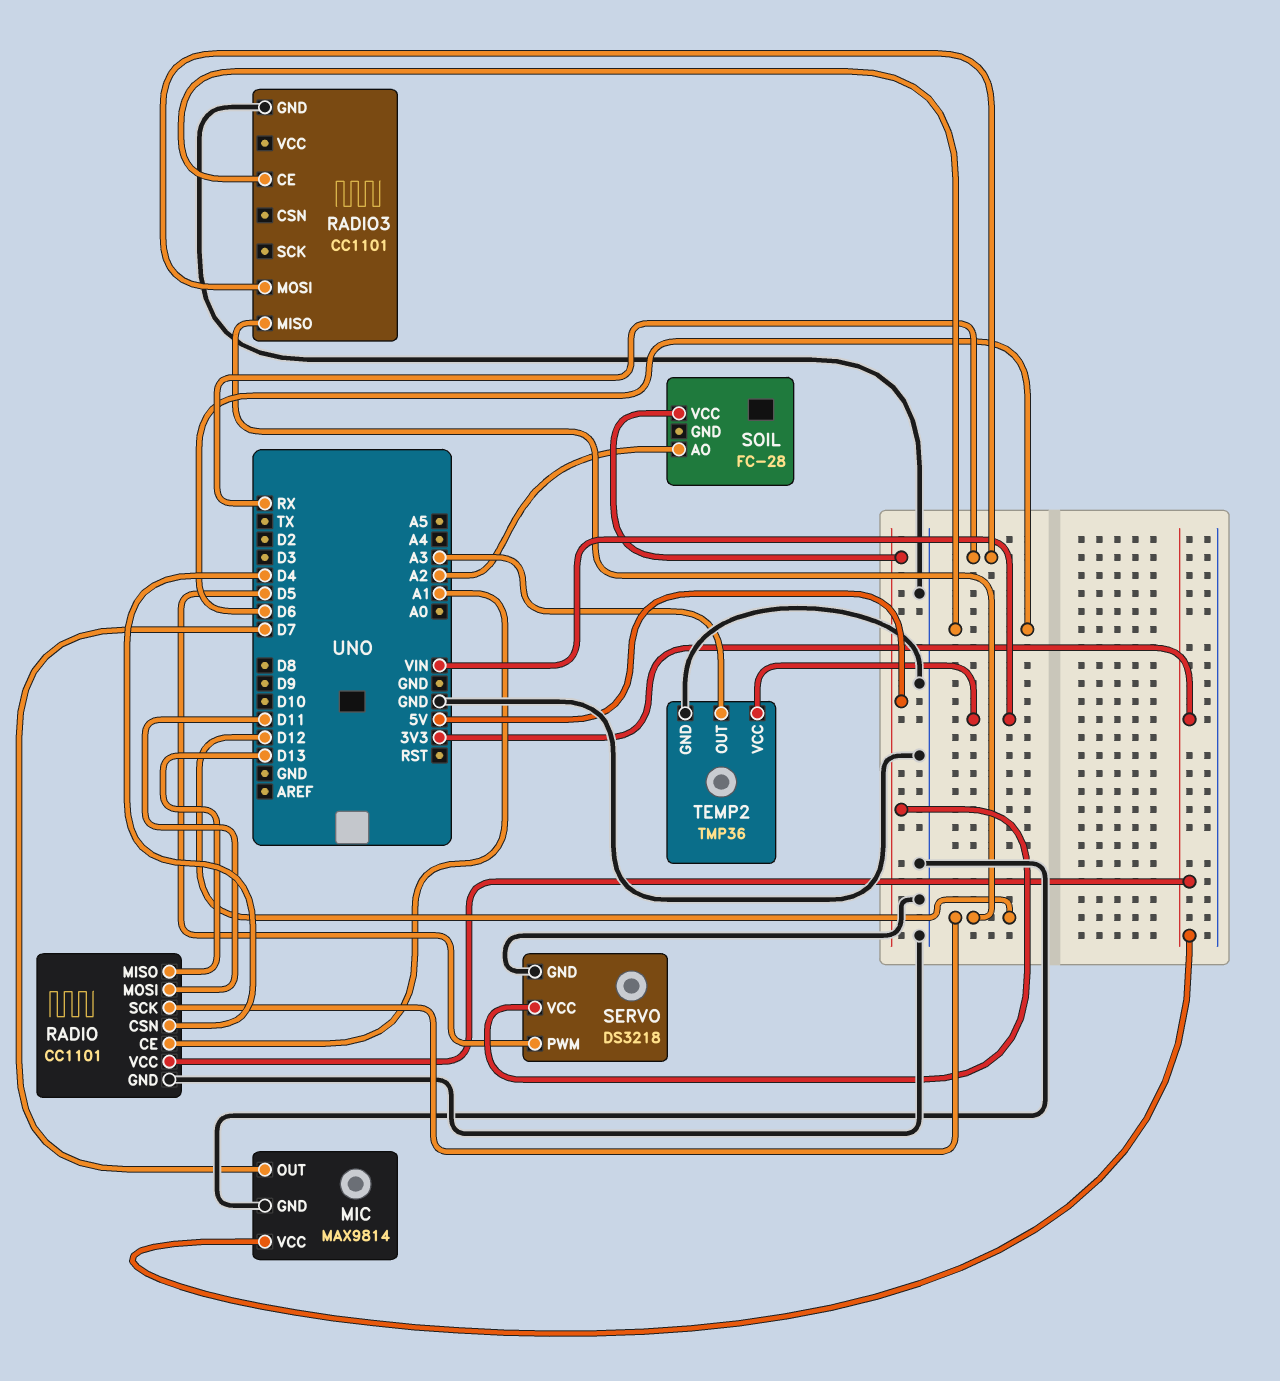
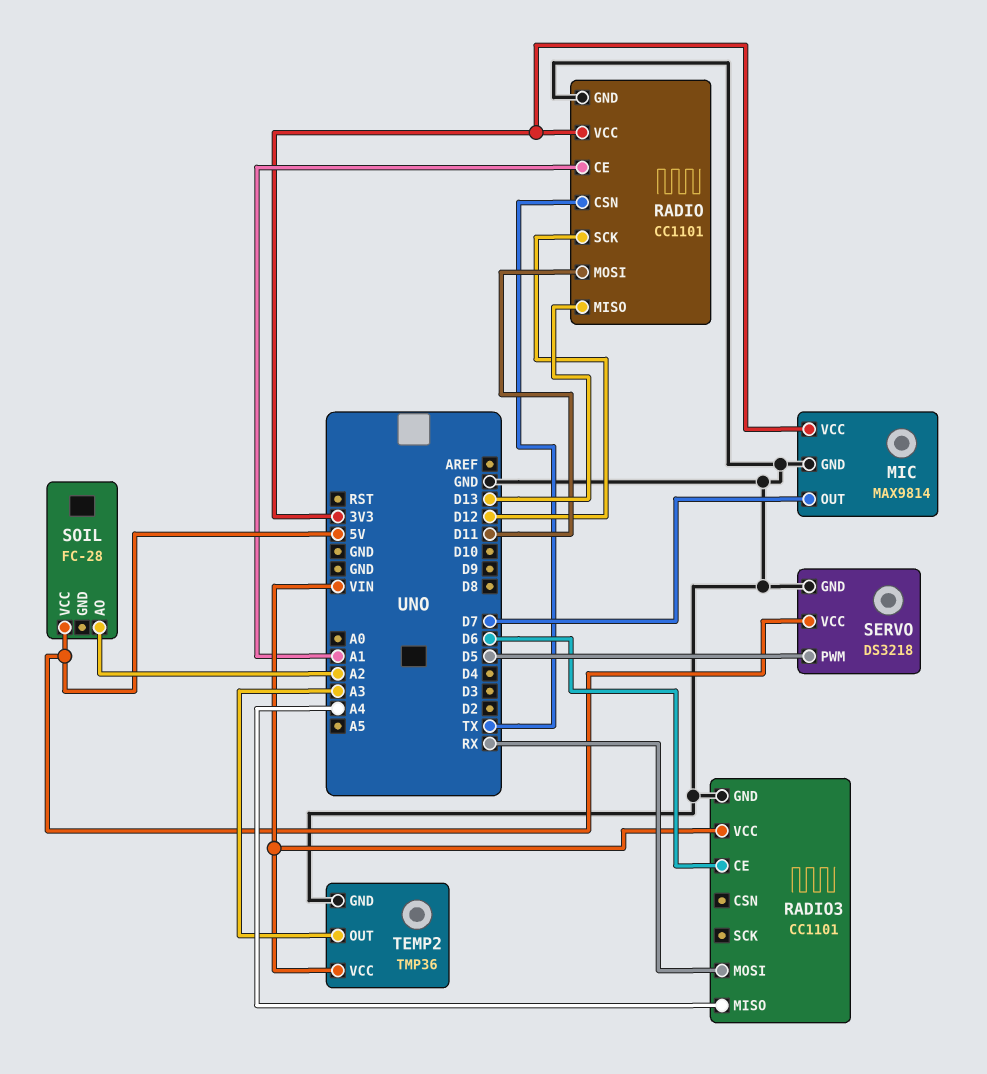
RADIO pin CSN: D4 -> TX
RADIO3 pin MISO: D12 -> A4
RADIO3 pin VCC: none -> VIN

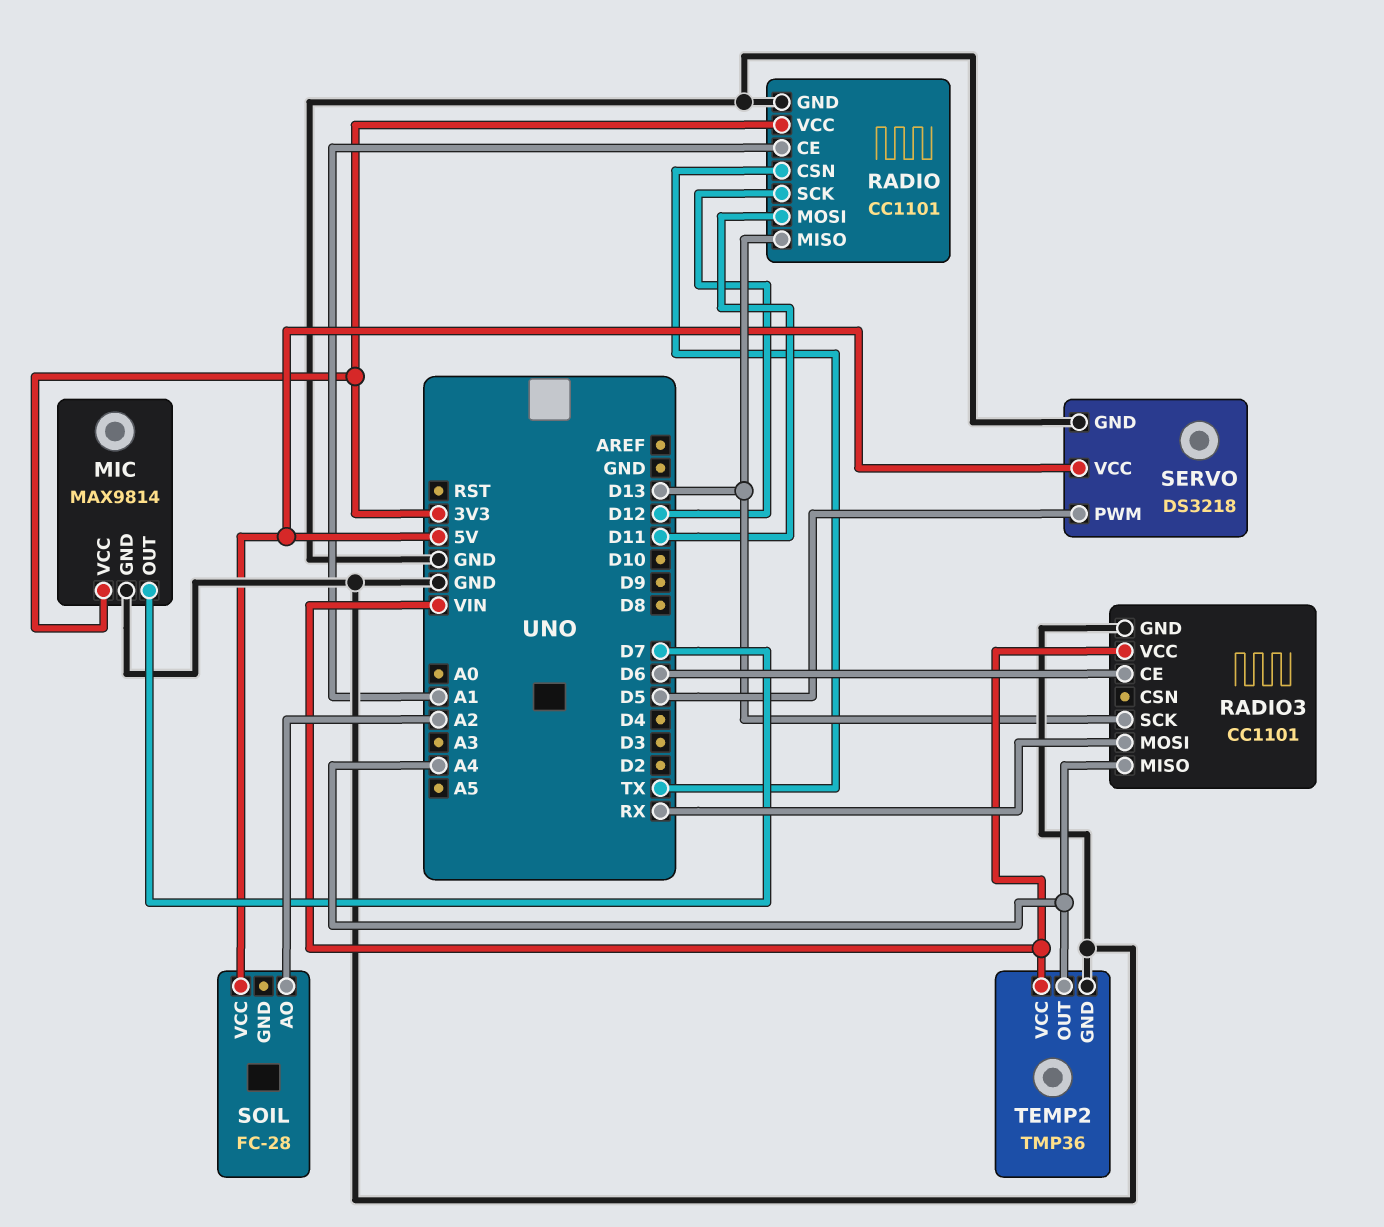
RADIO3 pin SCK: none -> D13
TEMP2 pin OUT: A3 -> A4

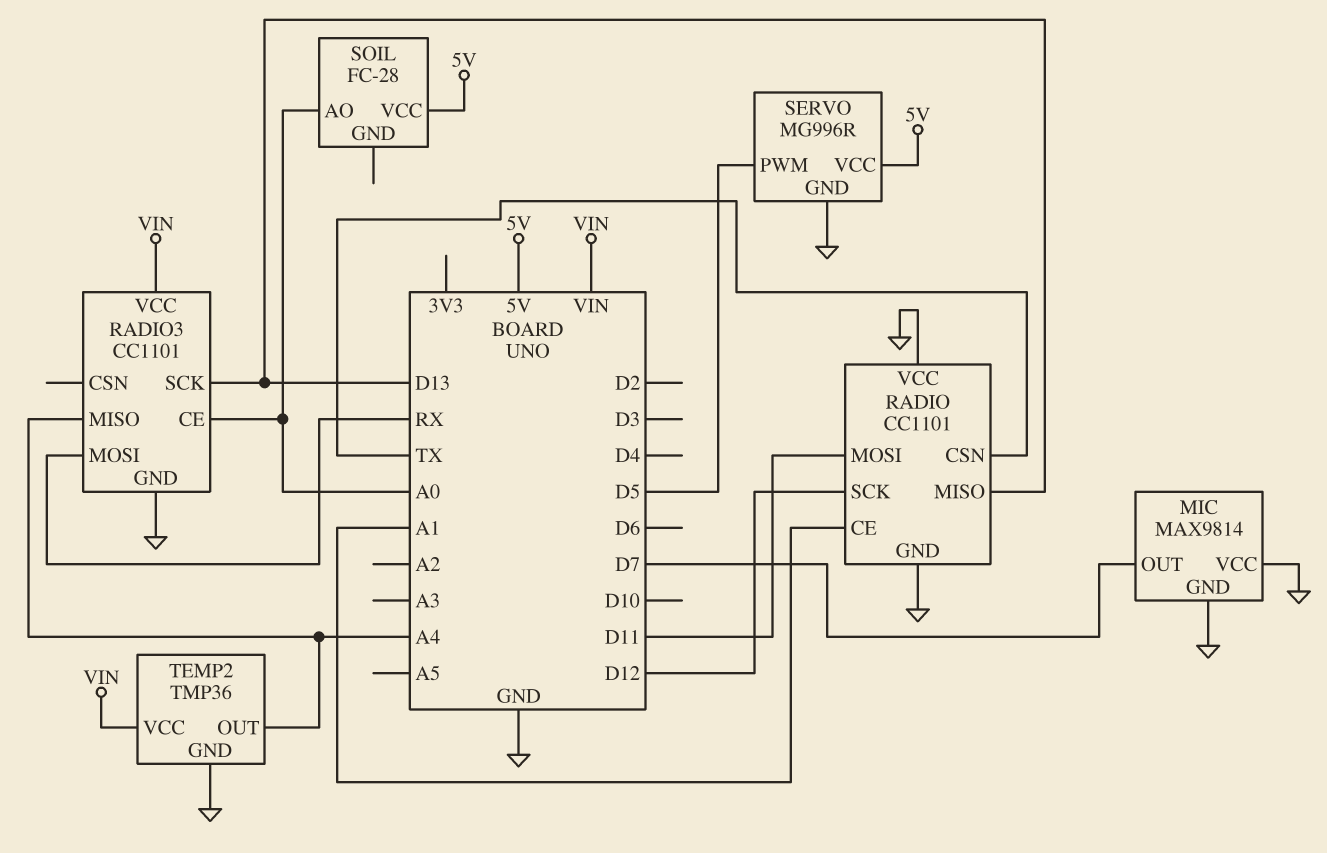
MIC pin VCC: 3V3 -> GND
RADIO pin VCC: 3V3 -> GND
RADIO3 pin CE: D6 -> A0
SERVO: DS3218 -> MG996R
SOIL pin AO: A2 -> A0

